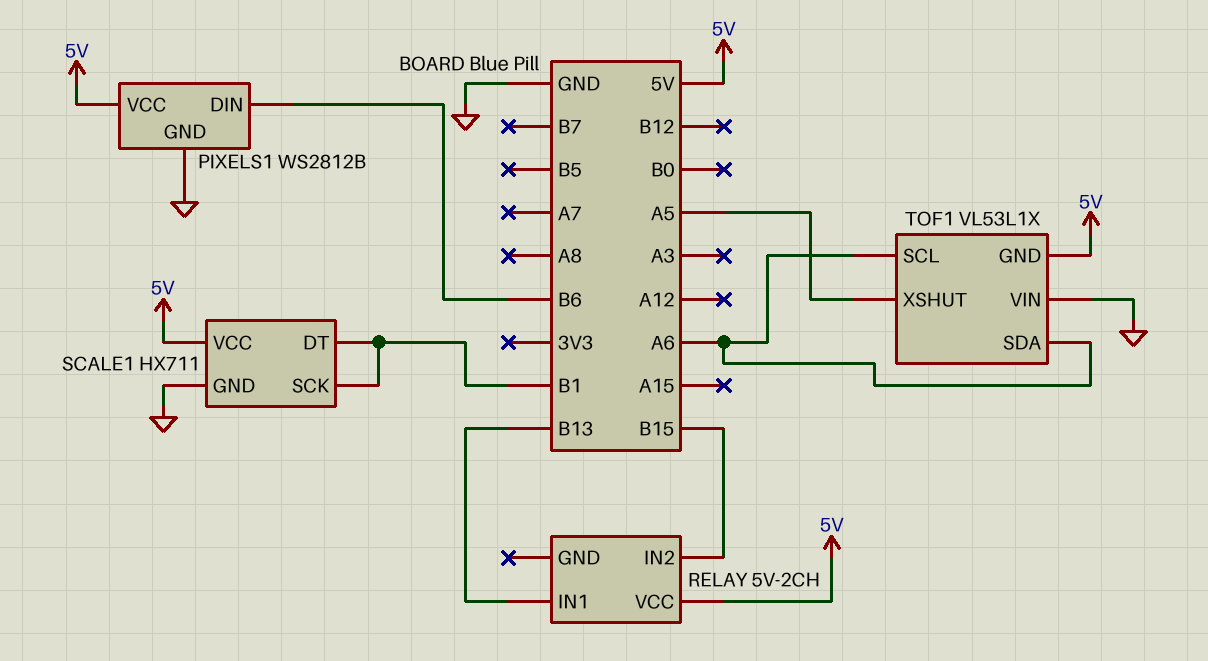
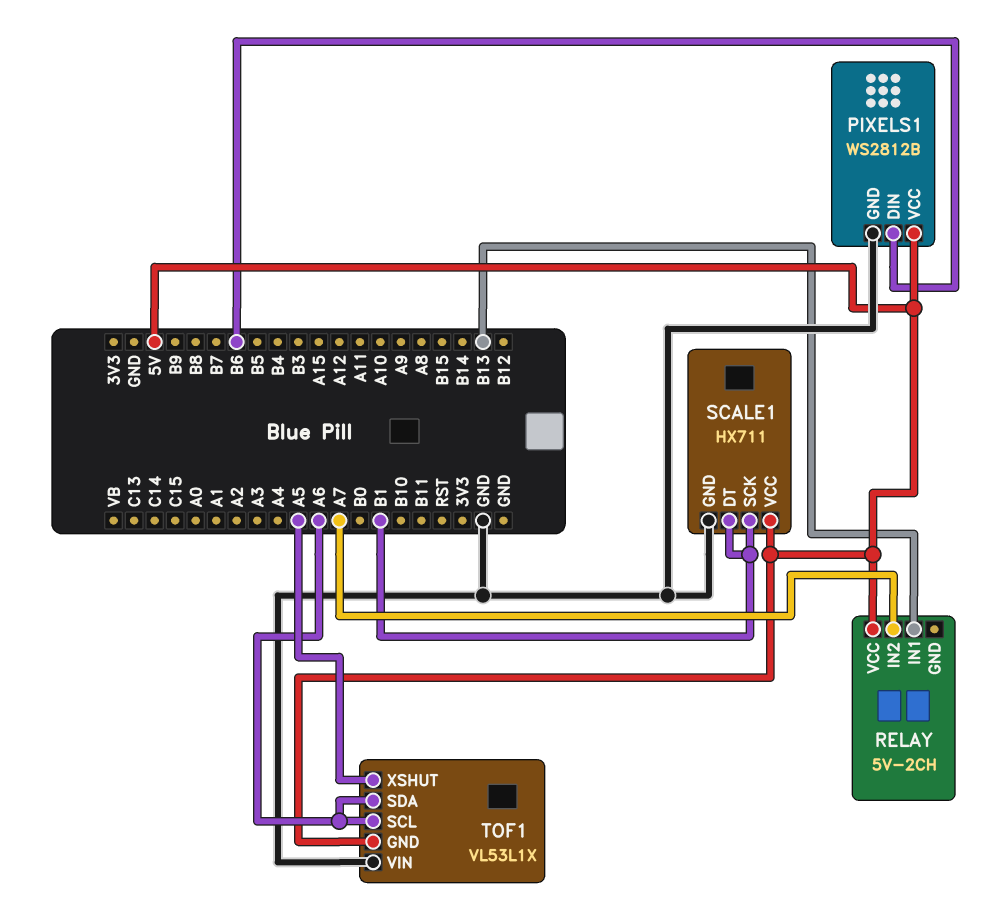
RELAY pin IN2: B15 -> A7

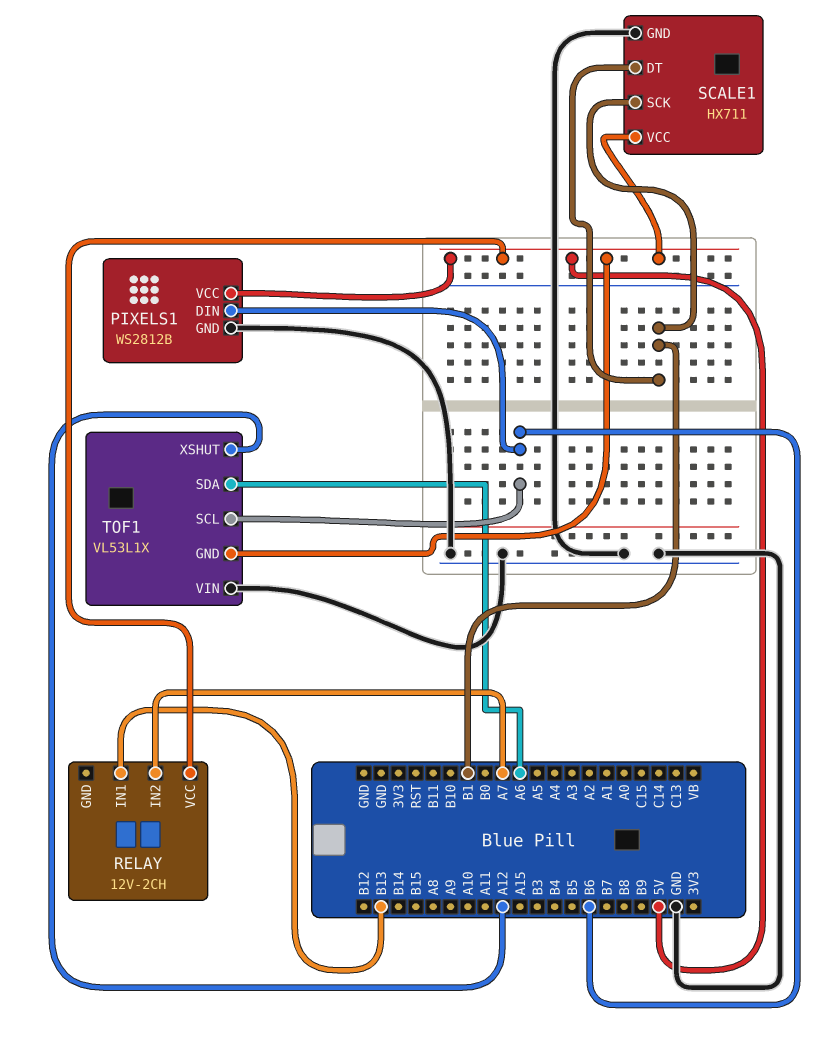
RELAY: 5V-2CH -> 12V-2CH
TOF1 pin SCL: A6 -> B6
TOF1 pin XSHUT: A5 -> A12

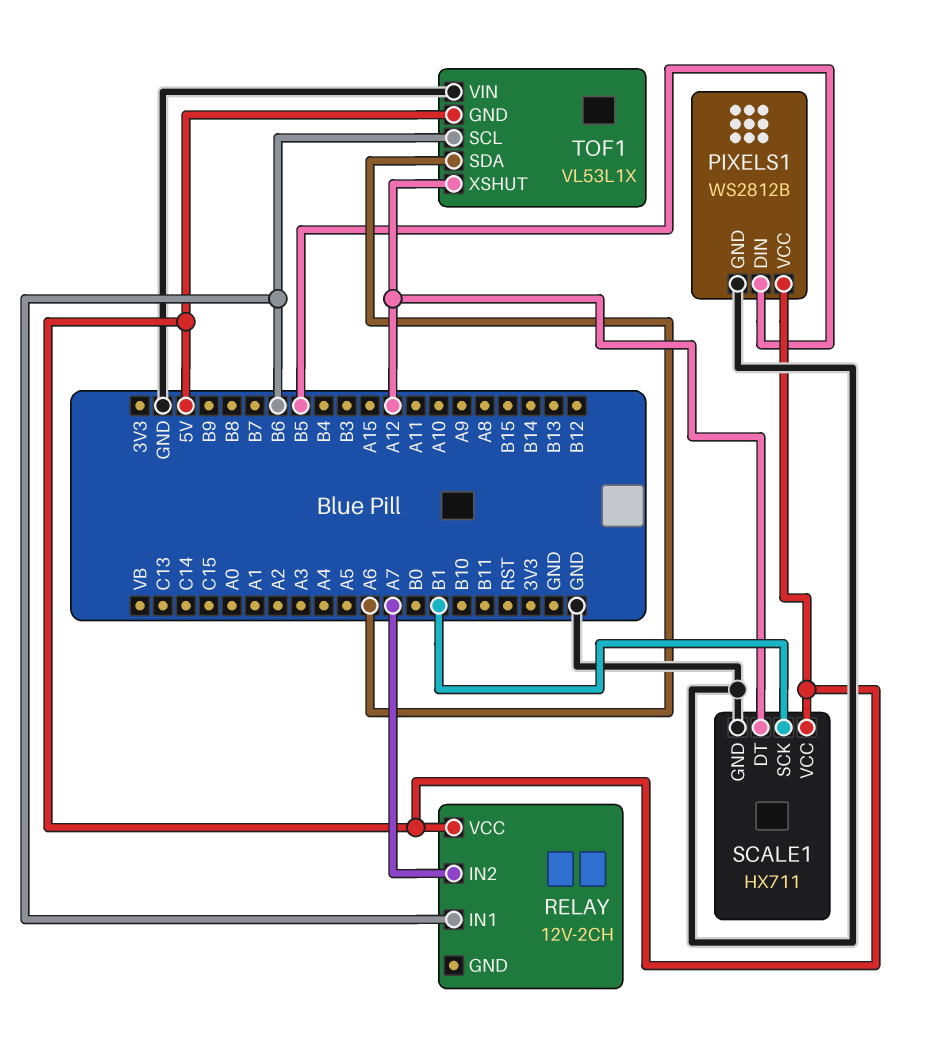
PIXELS1 pin DIN: B6 -> B5
RELAY pin IN1: B13 -> B6
SCALE1 pin DT: B1 -> A12

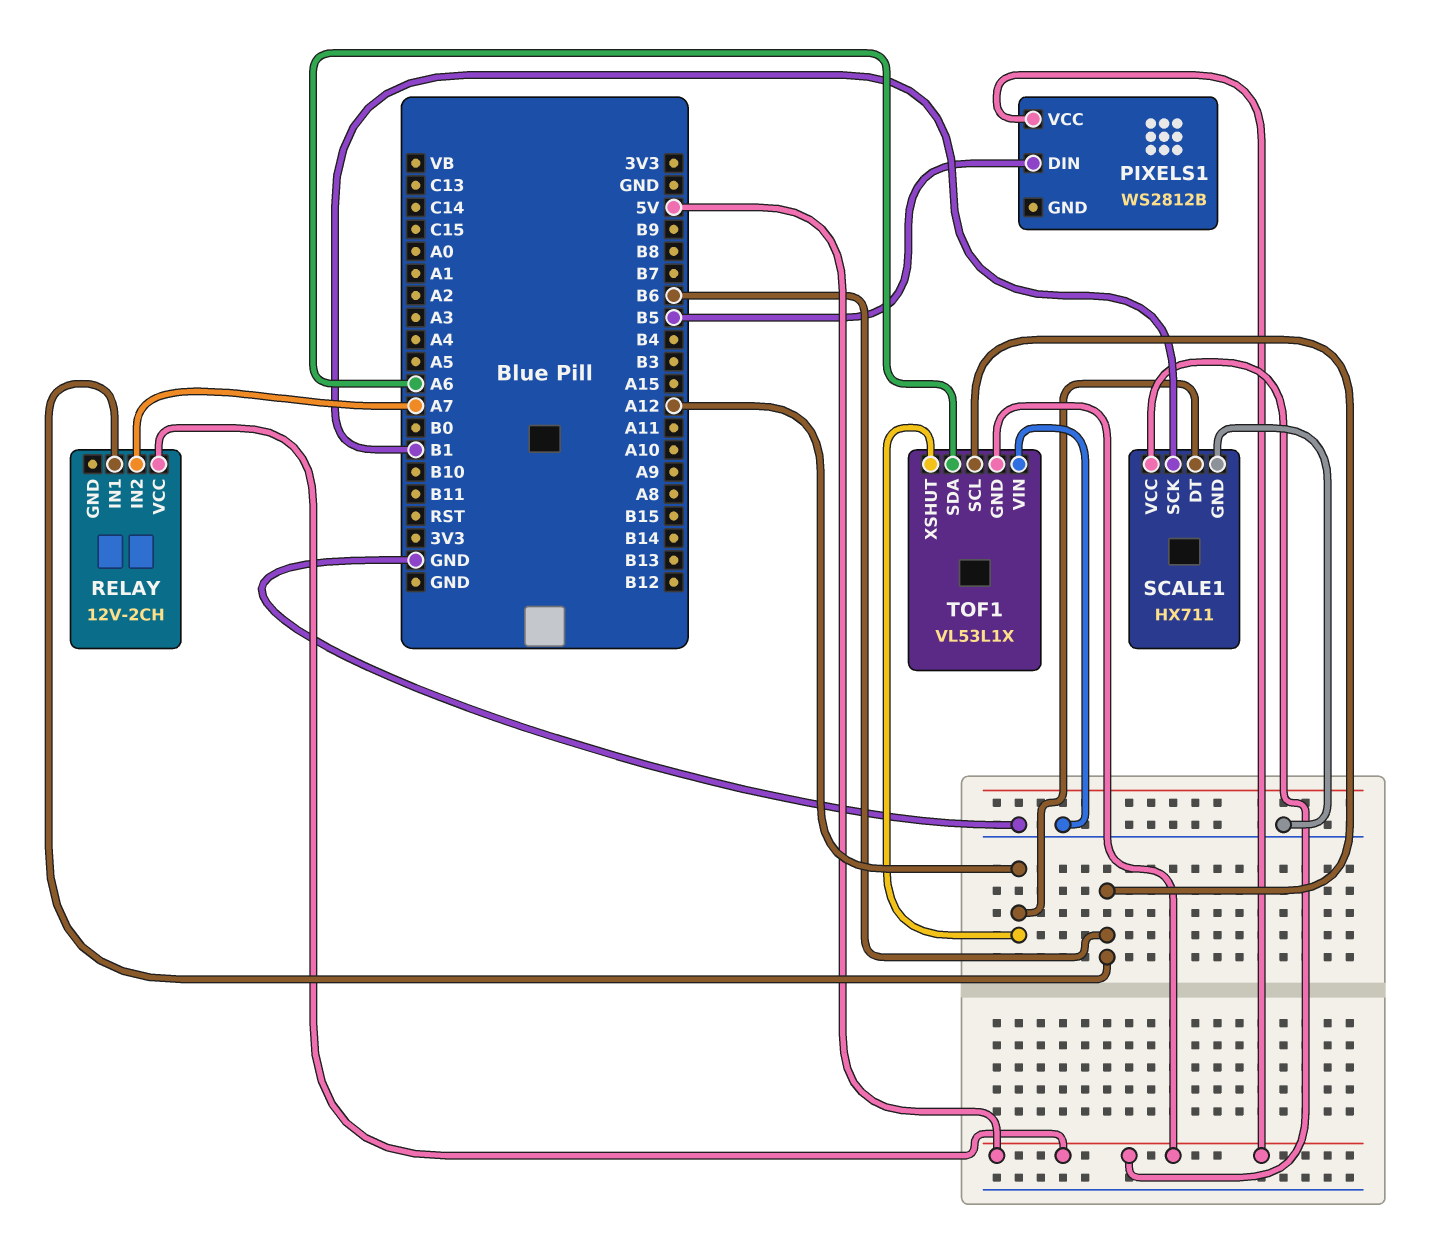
PIXELS1 pin GND: GND -> none

